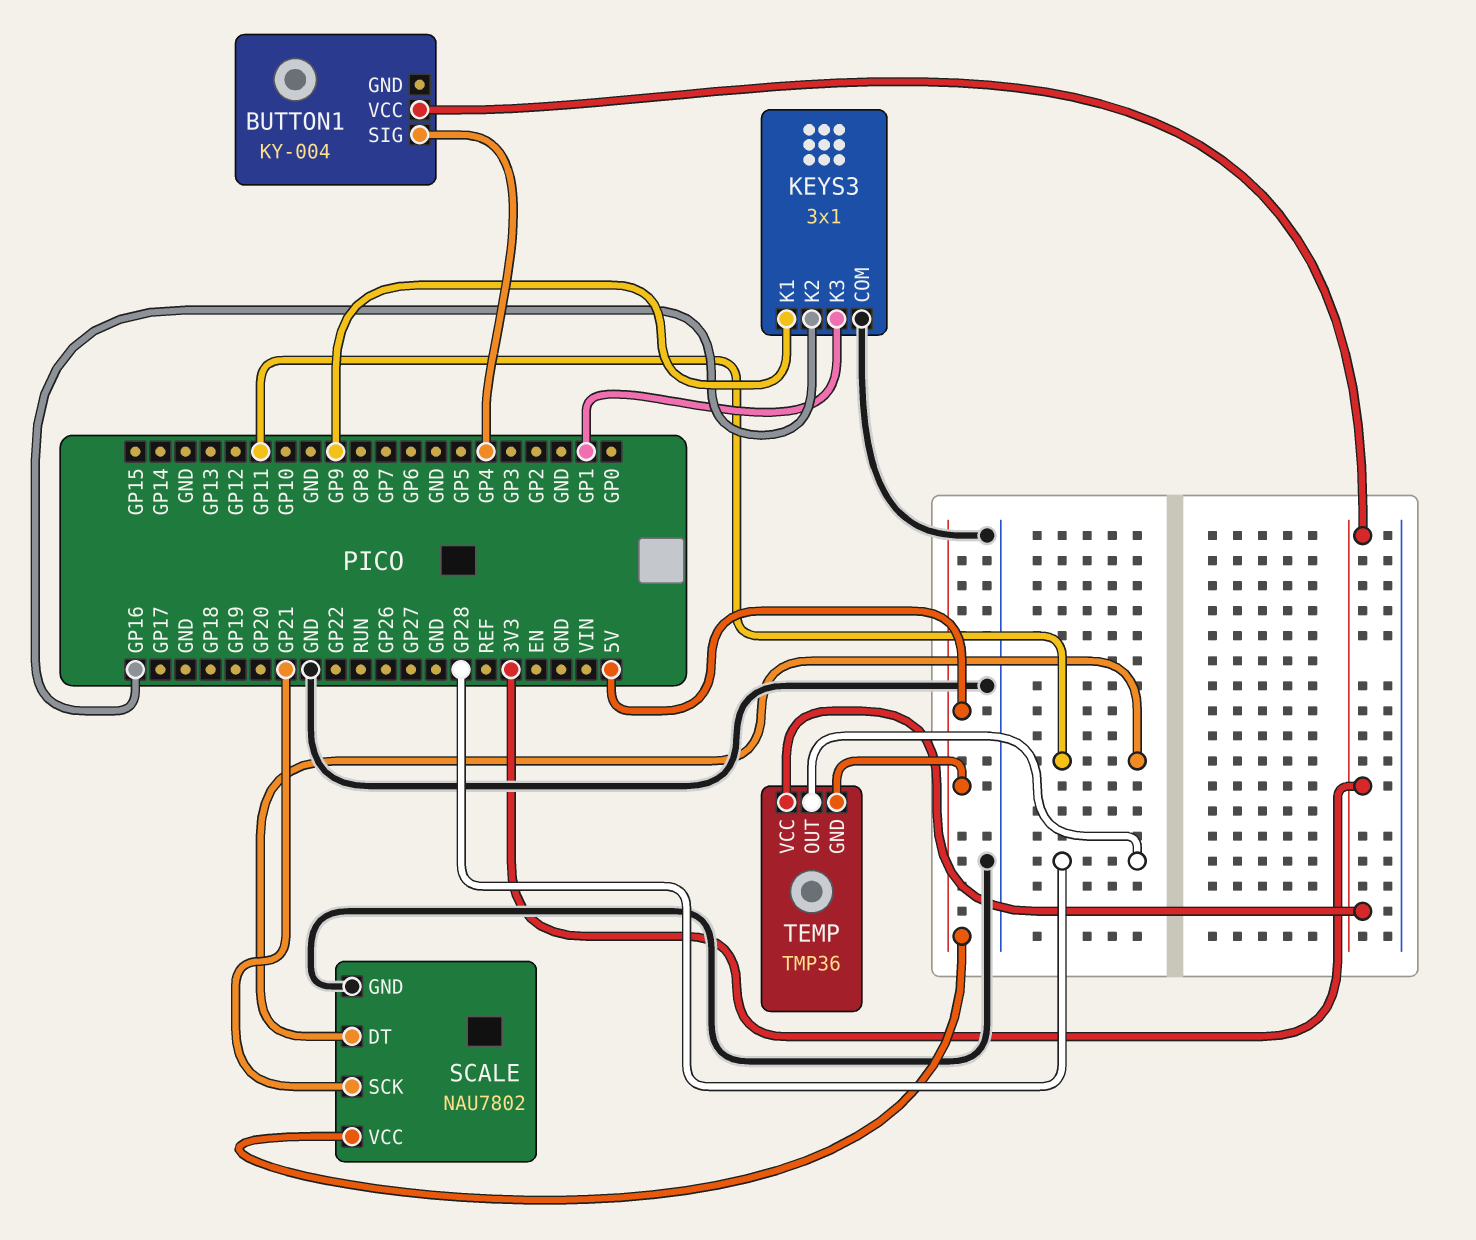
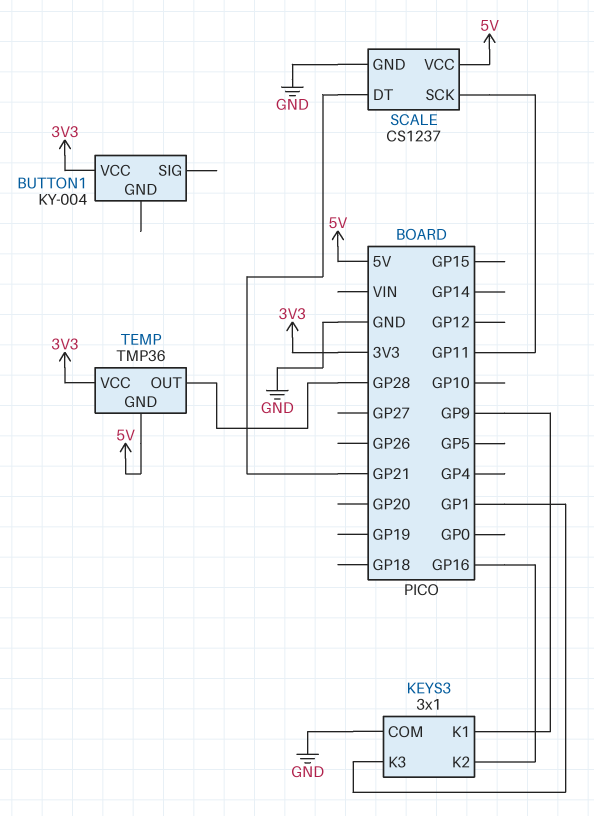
BUTTON1 pin SIG: GP4 -> none
SCALE: NAU7802 -> CS1237
SCALE pin DT: GP11 -> GP21
SCALE pin SCK: GP21 -> GP11

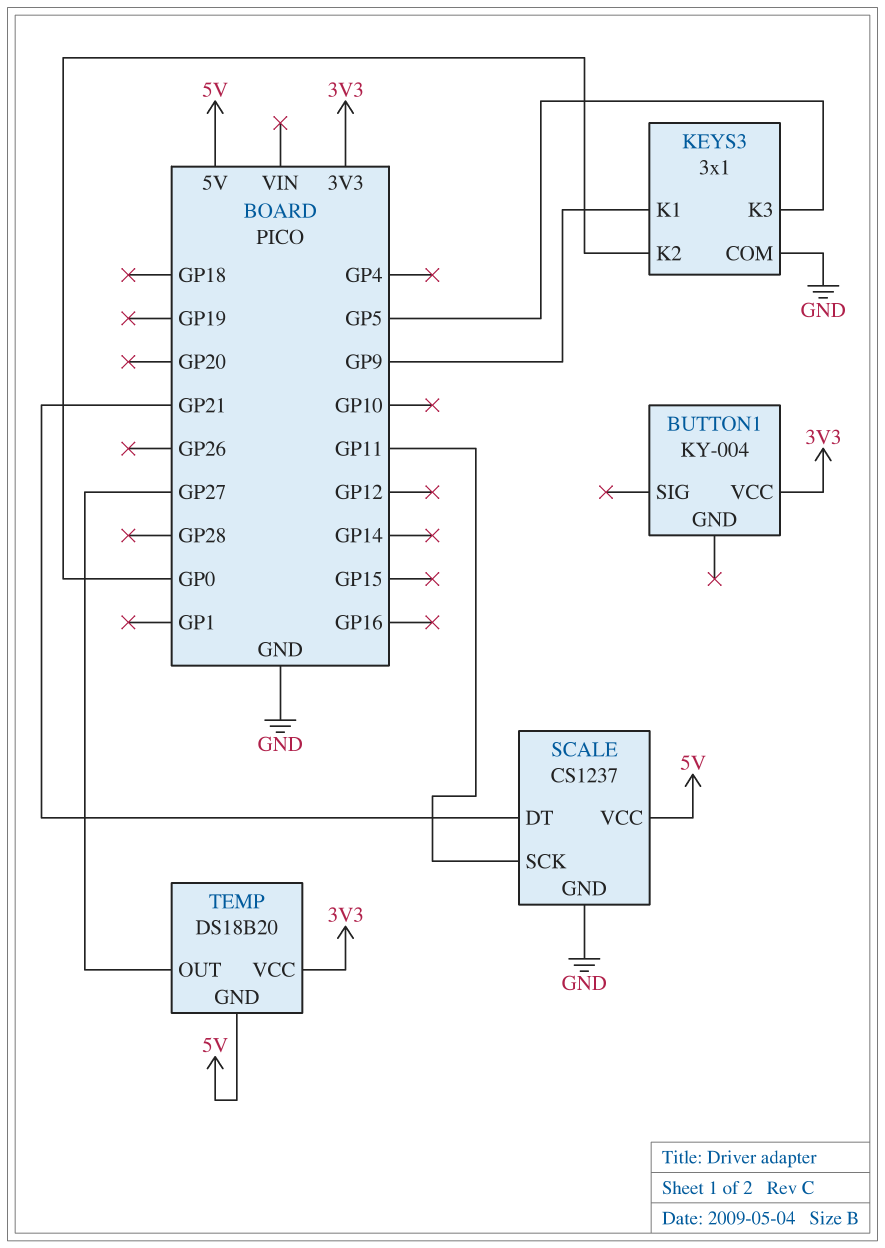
KEYS3 pin K2: GP16 -> GP0
KEYS3 pin K3: GP1 -> GP5
TEMP: TMP36 -> DS18B20
TEMP pin OUT: GP28 -> GP27

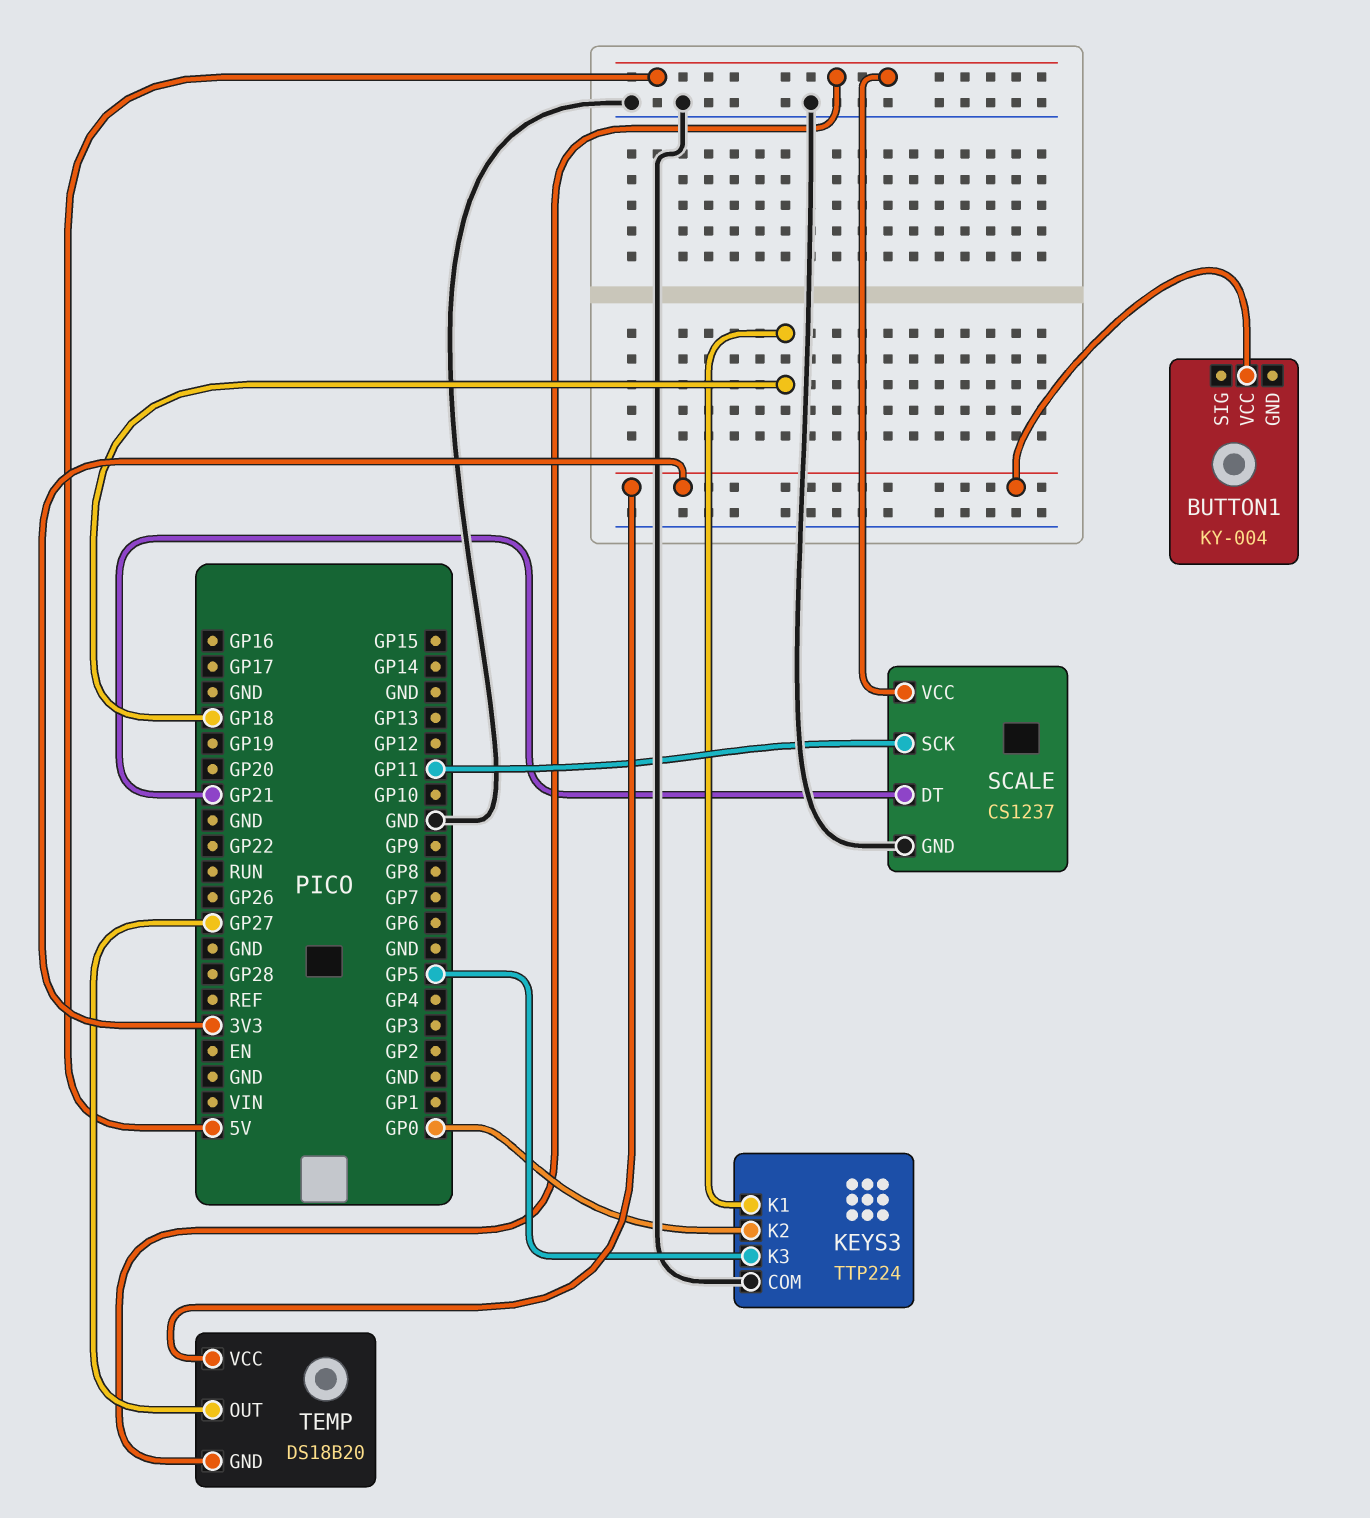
KEYS3: 3x1 -> TTP224
KEYS3 pin K1: GP9 -> GP18

